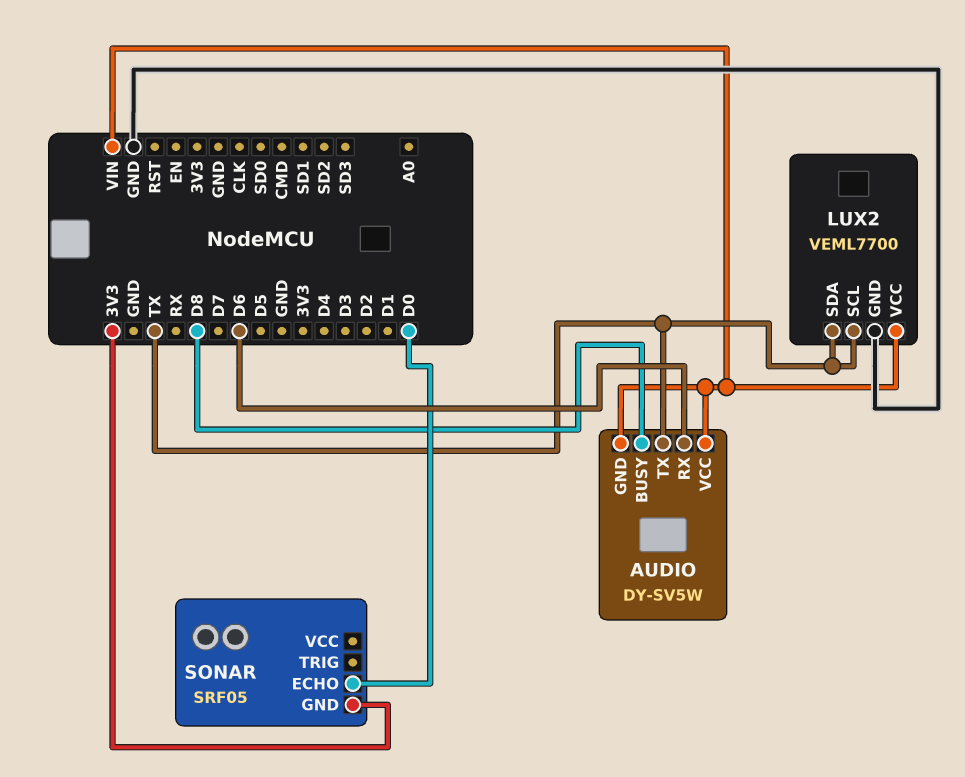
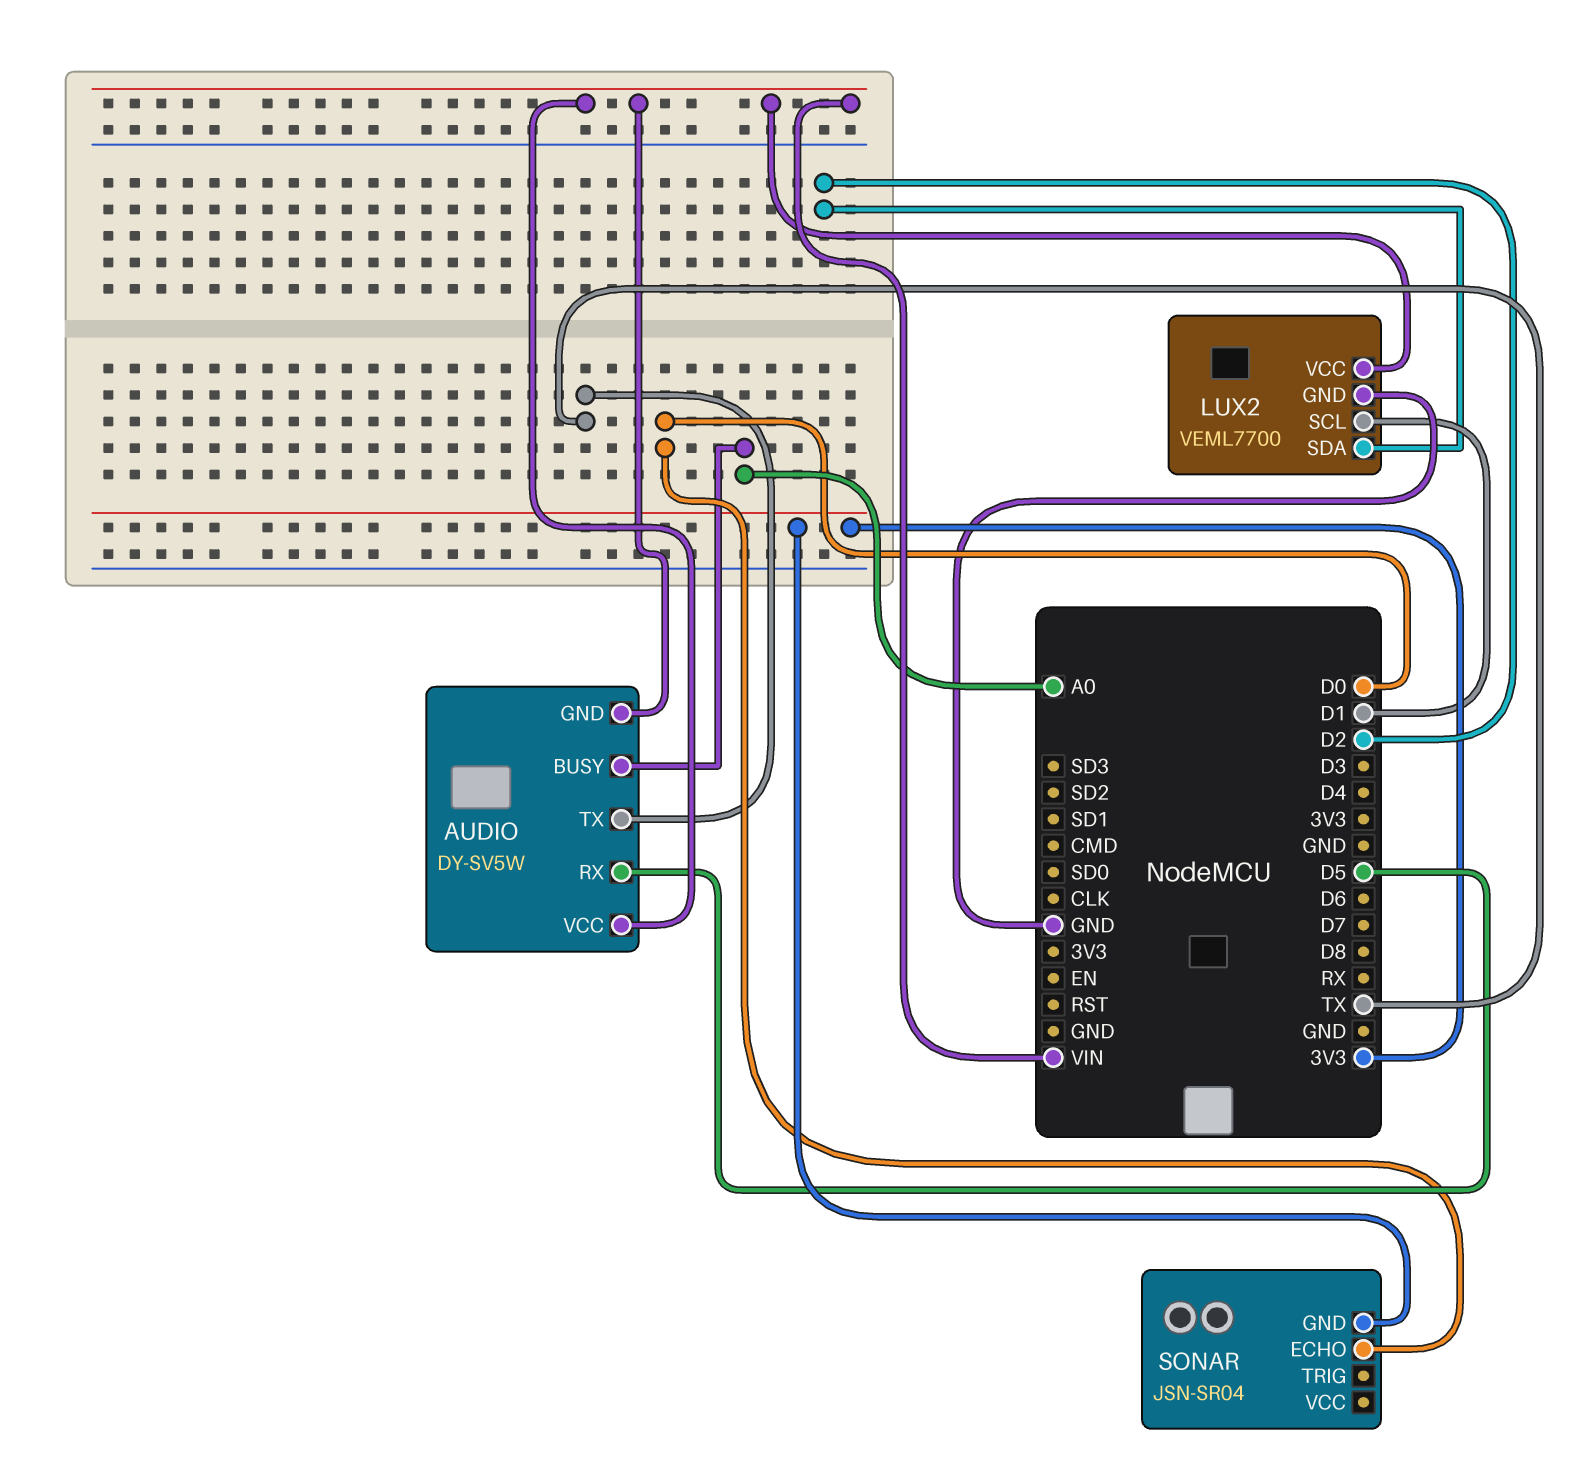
AUDIO pin BUSY: D8 -> A0
AUDIO pin RX: D6 -> D5
LUX2 pin SCL: TX -> D1
LUX2 pin SDA: TX -> D2
SONAR: SRF05 -> JSN-SR04

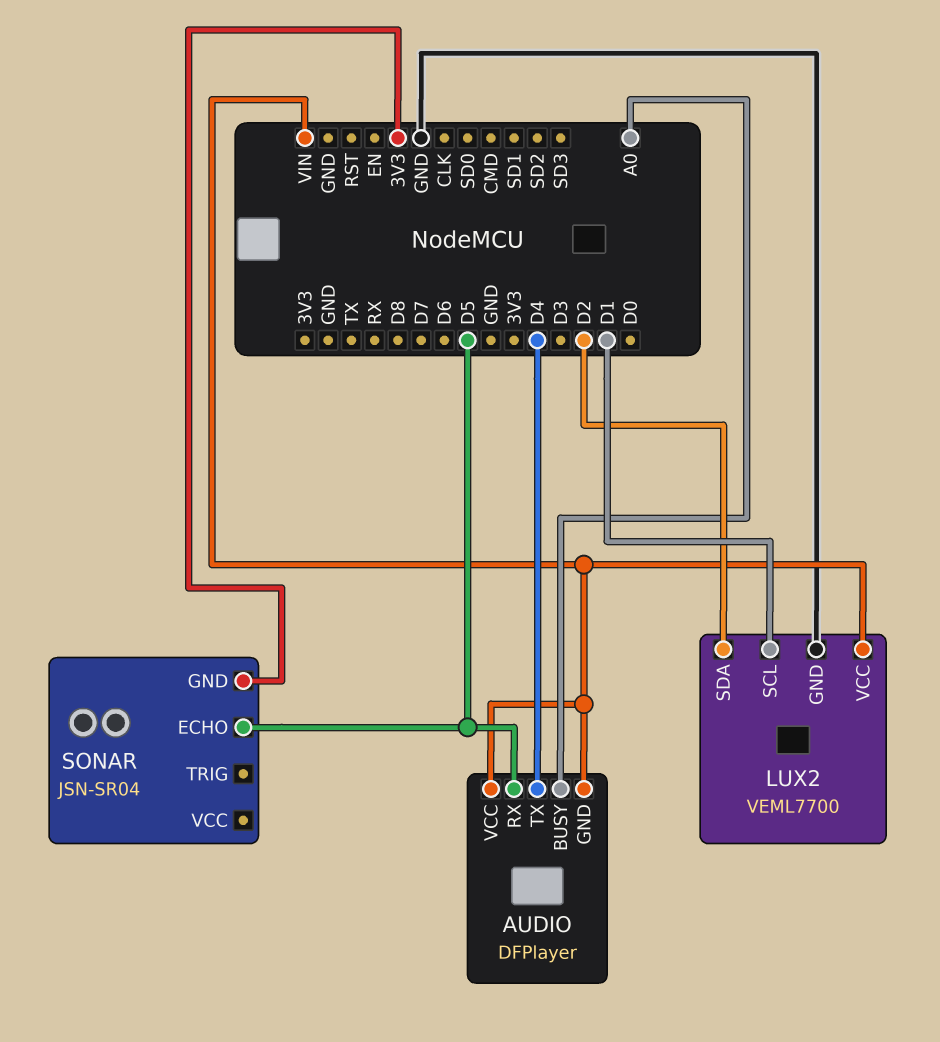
AUDIO: DY-SV5W -> DFPlayer
AUDIO pin TX: TX -> D4
SONAR pin ECHO: D0 -> D5

